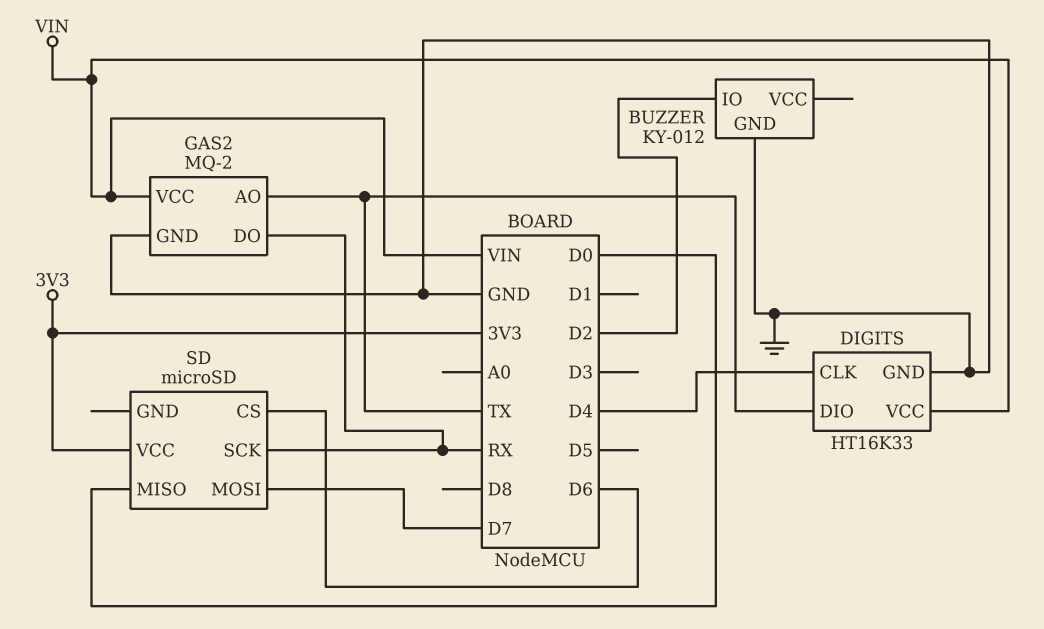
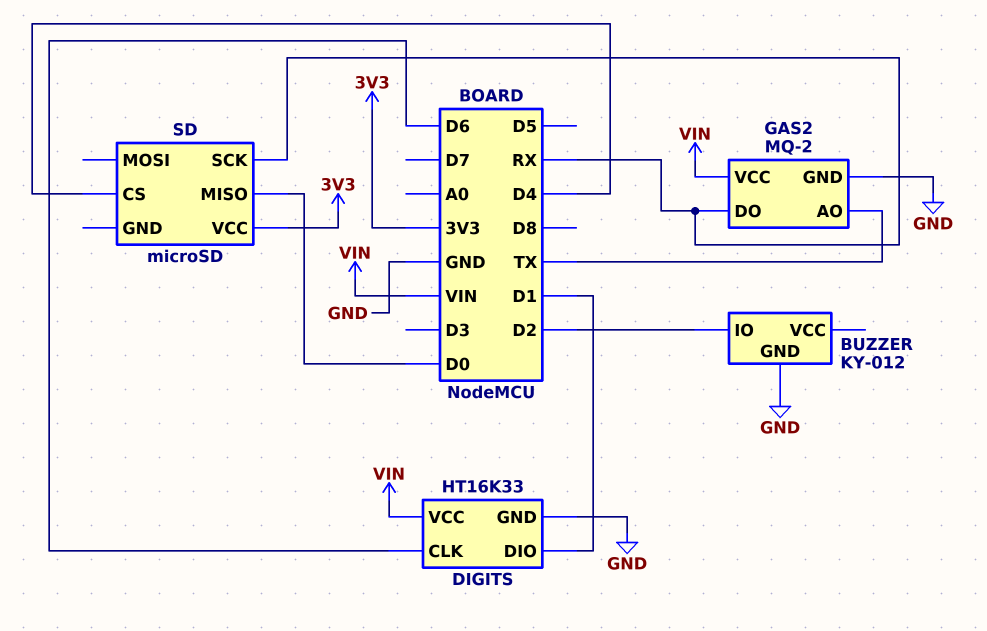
DIGITS pin CLK: D4 -> D6
DIGITS pin DIO: TX -> D1
SD pin CS: D6 -> D4
SD pin MOSI: D7 -> none

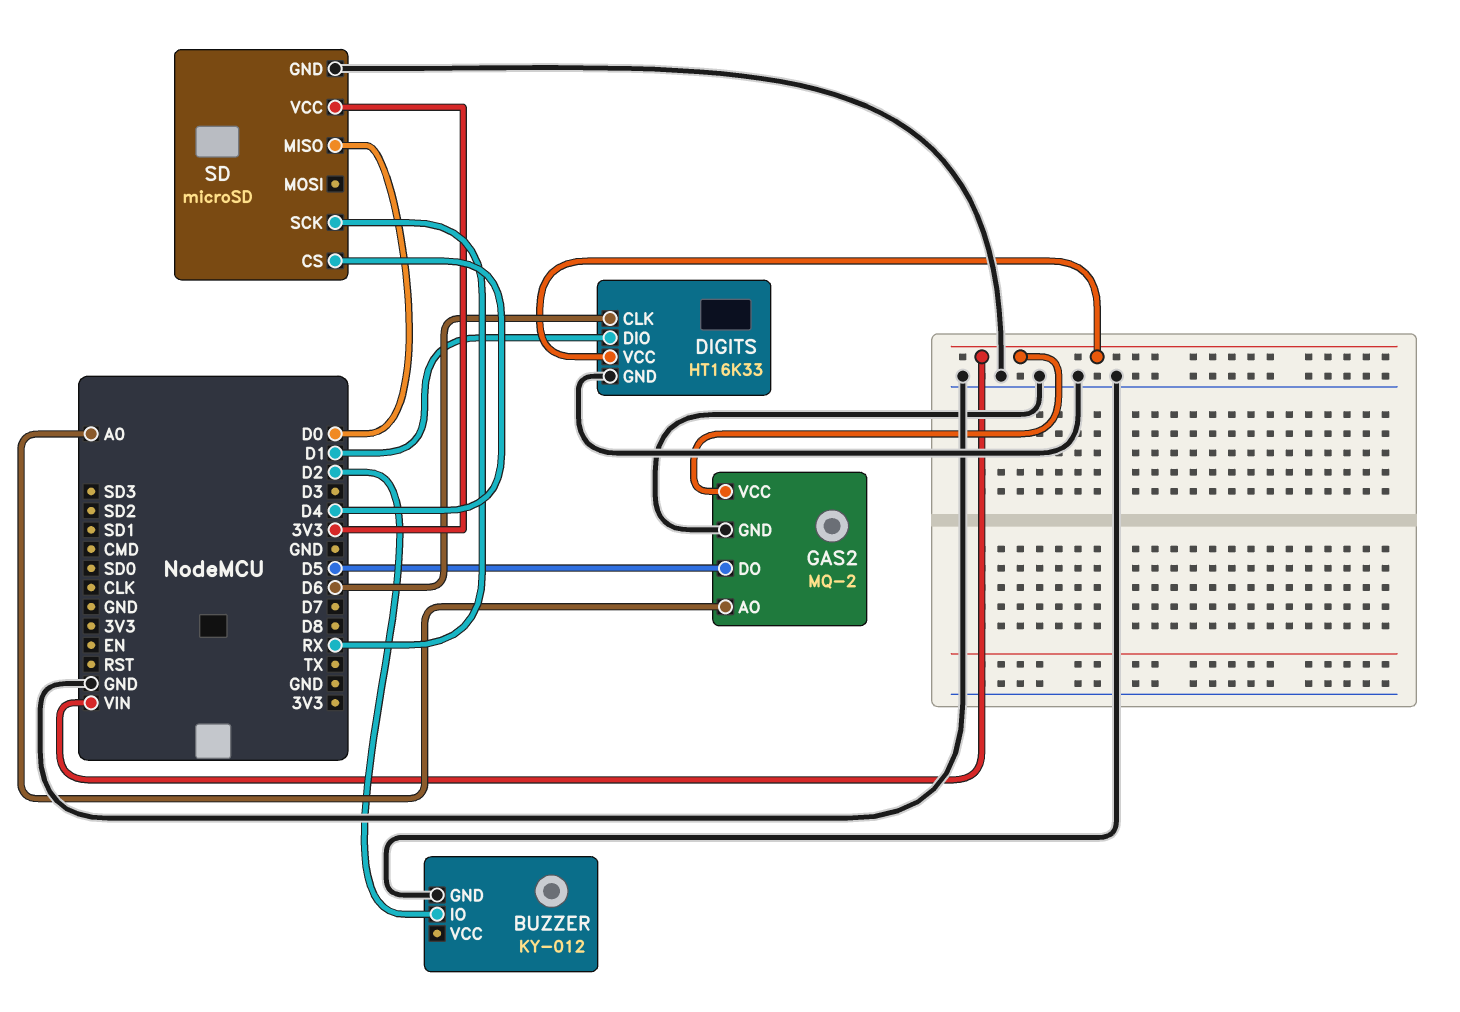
GAS2 pin AO: TX -> A0
GAS2 pin DO: RX -> D5
SD pin GND: none -> GND

